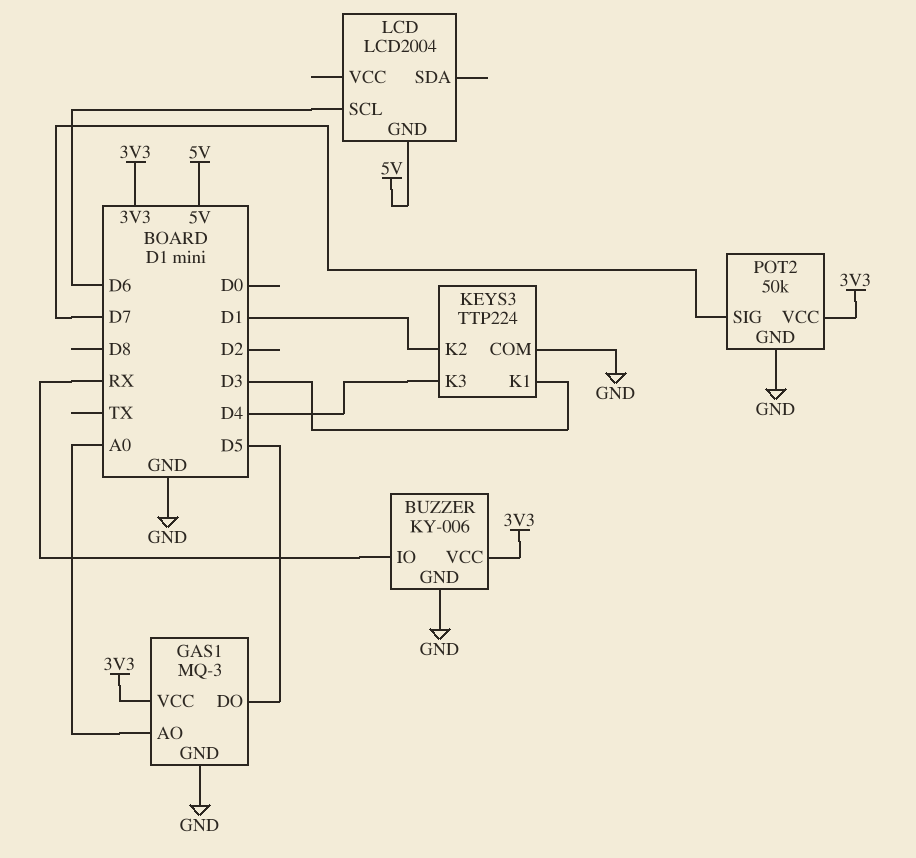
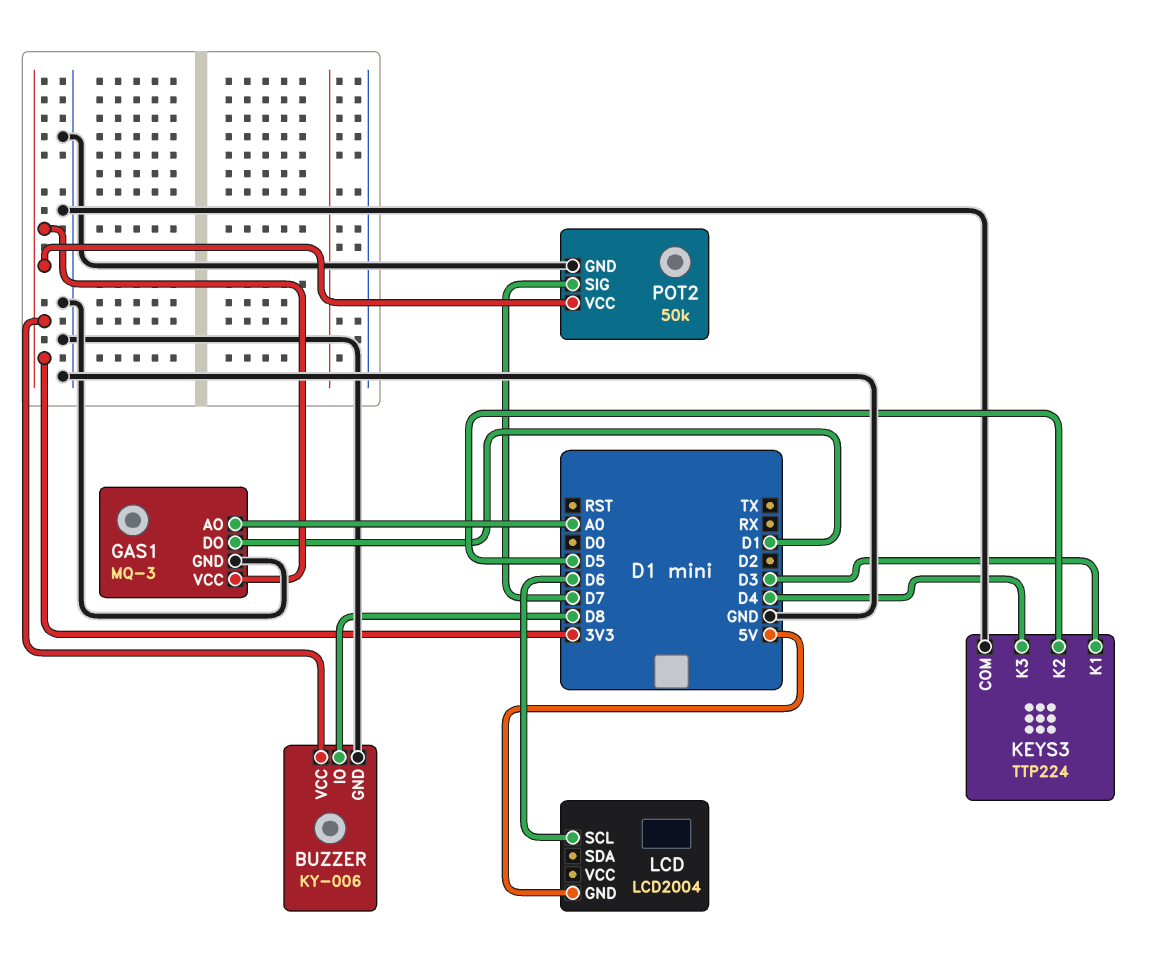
BUZZER pin IO: RX -> D8
GAS1 pin DO: D5 -> D1
KEYS3 pin K2: D1 -> D5

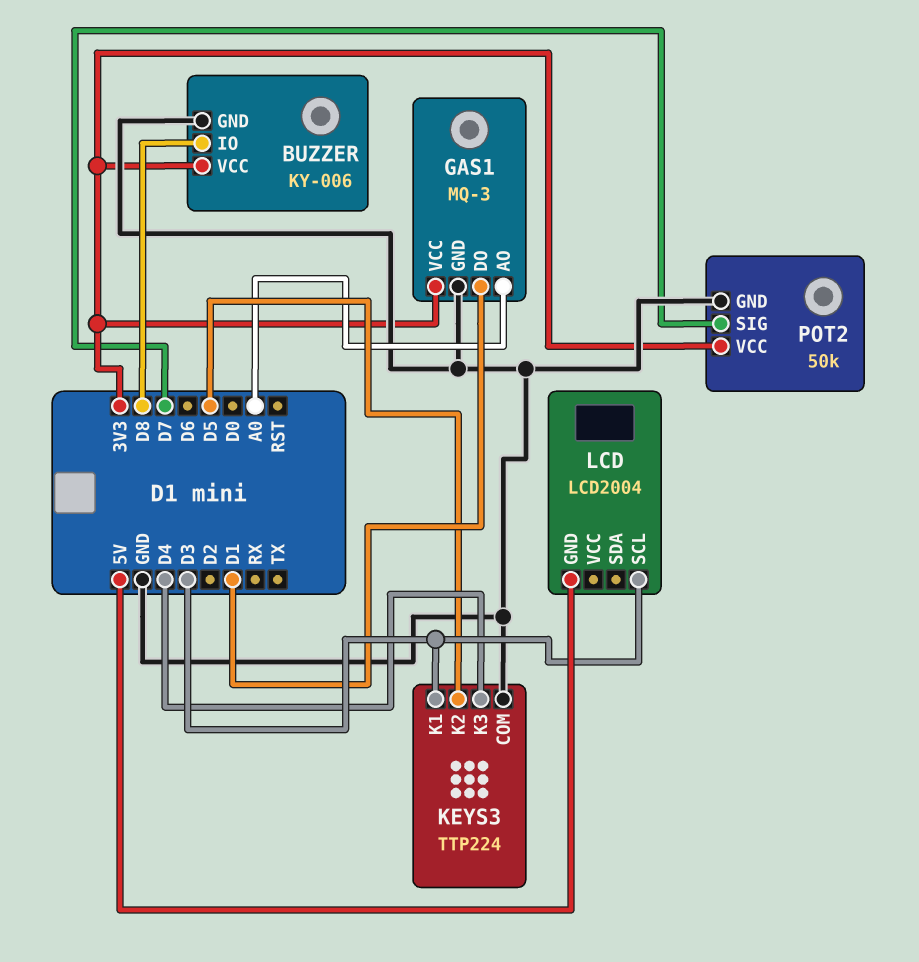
LCD pin SCL: D6 -> D3

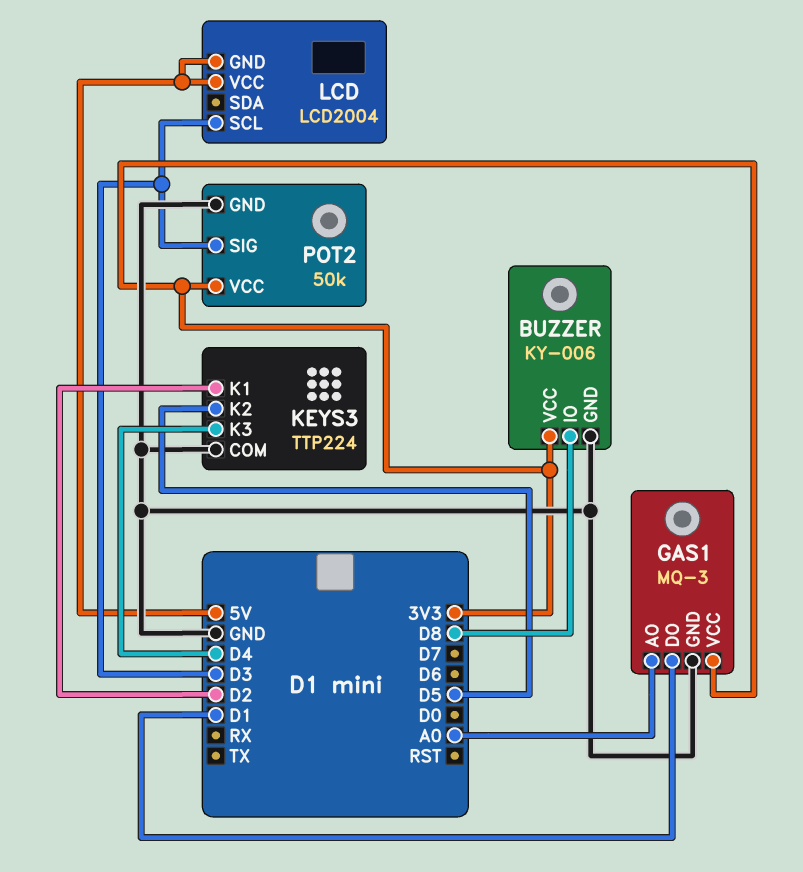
KEYS3 pin K1: D3 -> D2
LCD pin VCC: none -> 5V
POT2 pin SIG: D7 -> D3

